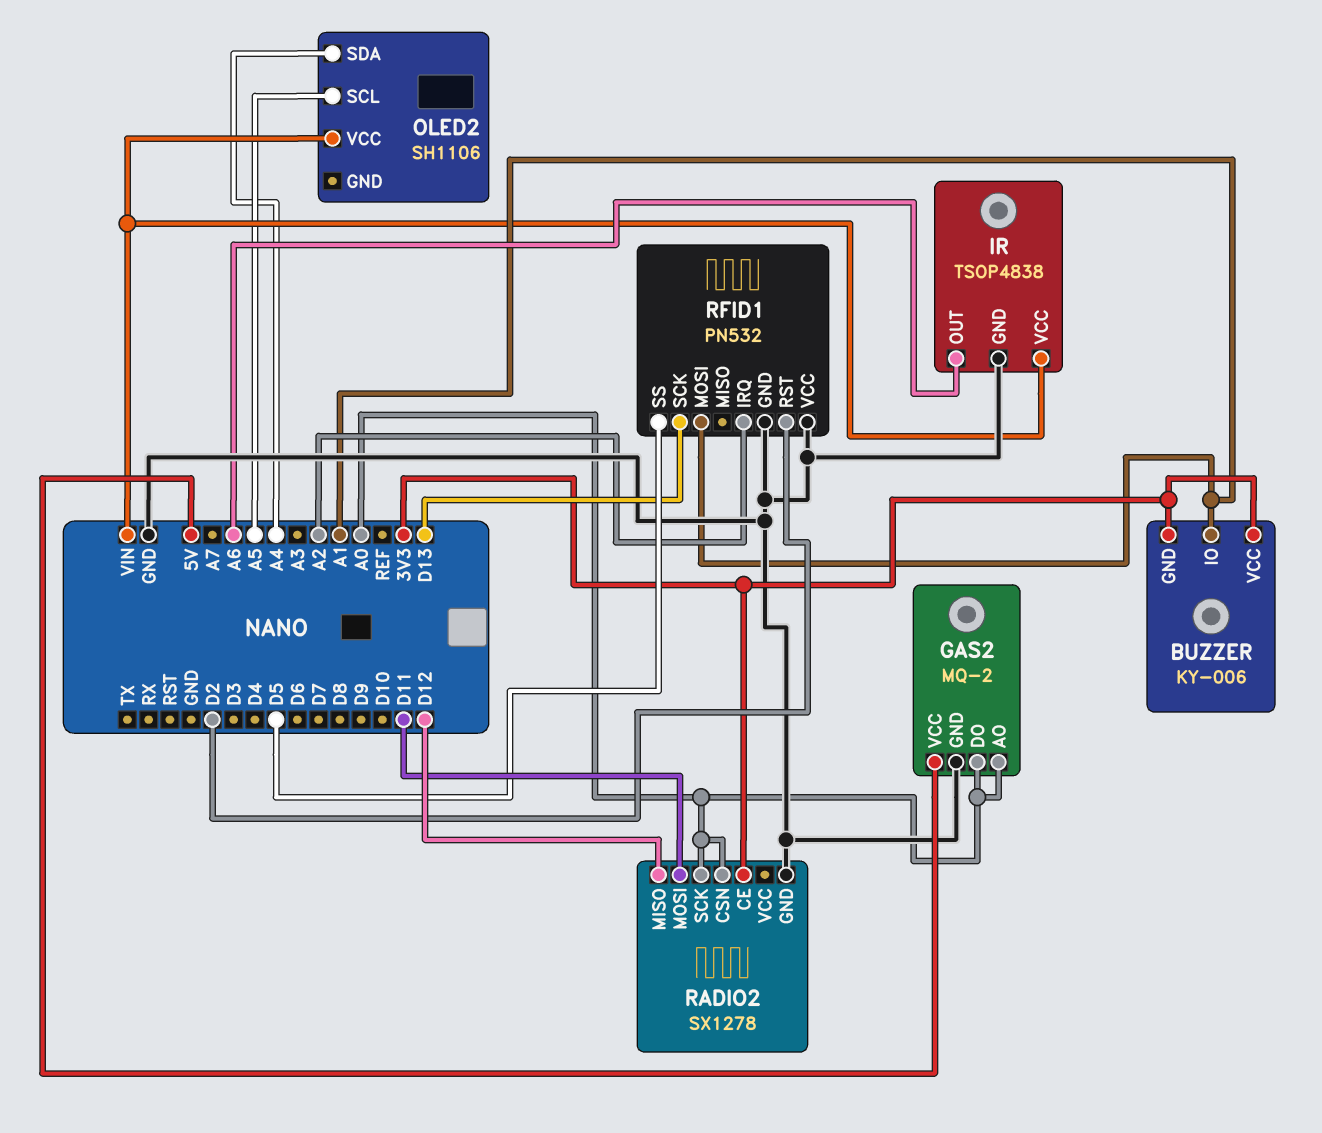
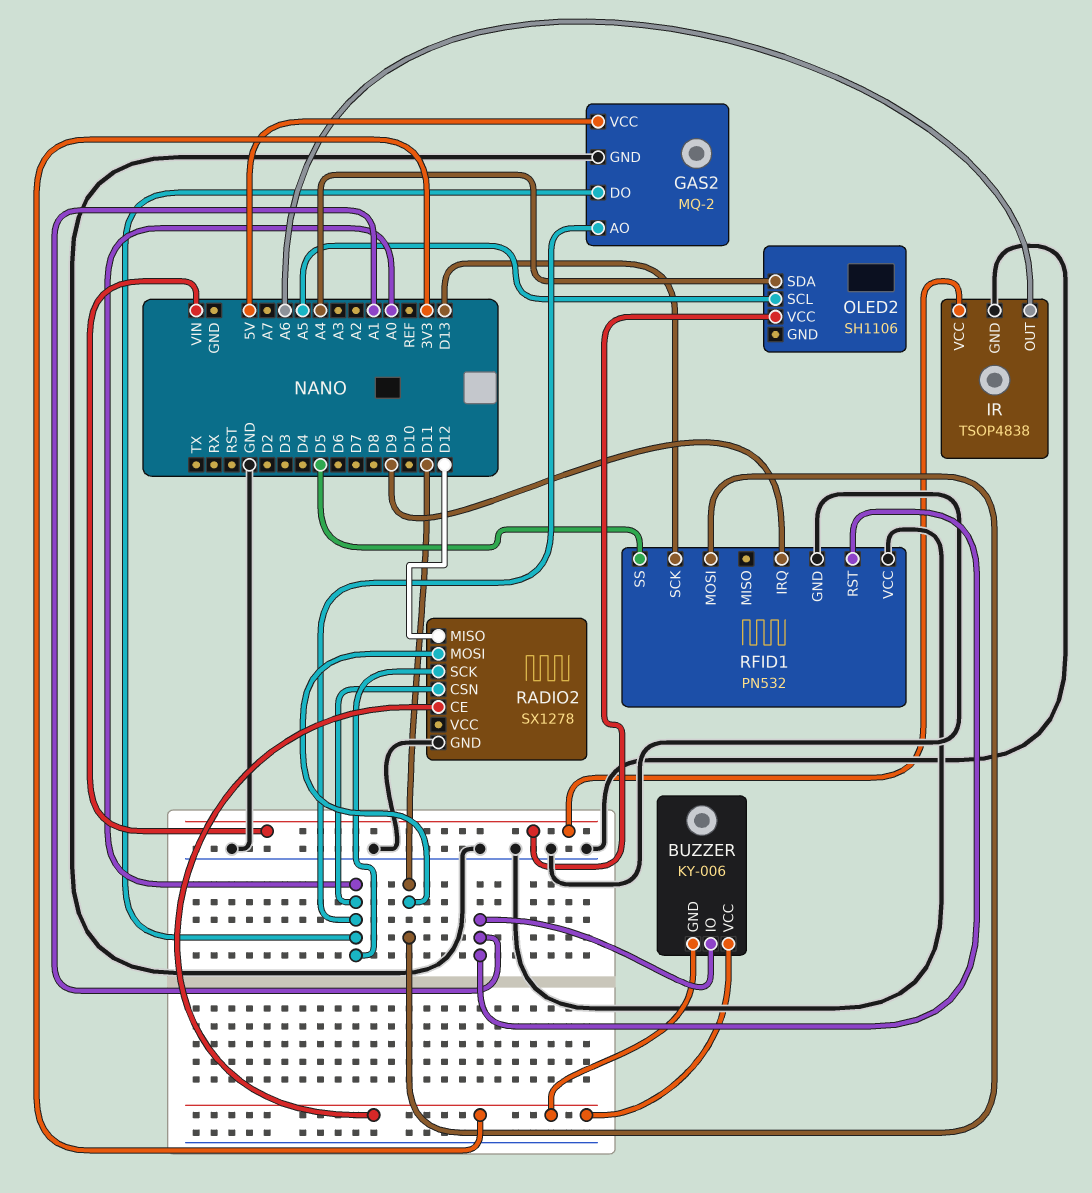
RFID1 pin IRQ: A2 -> D9
RFID1 pin MOSI: A1 -> D11
RFID1 pin RST: D2 -> A1

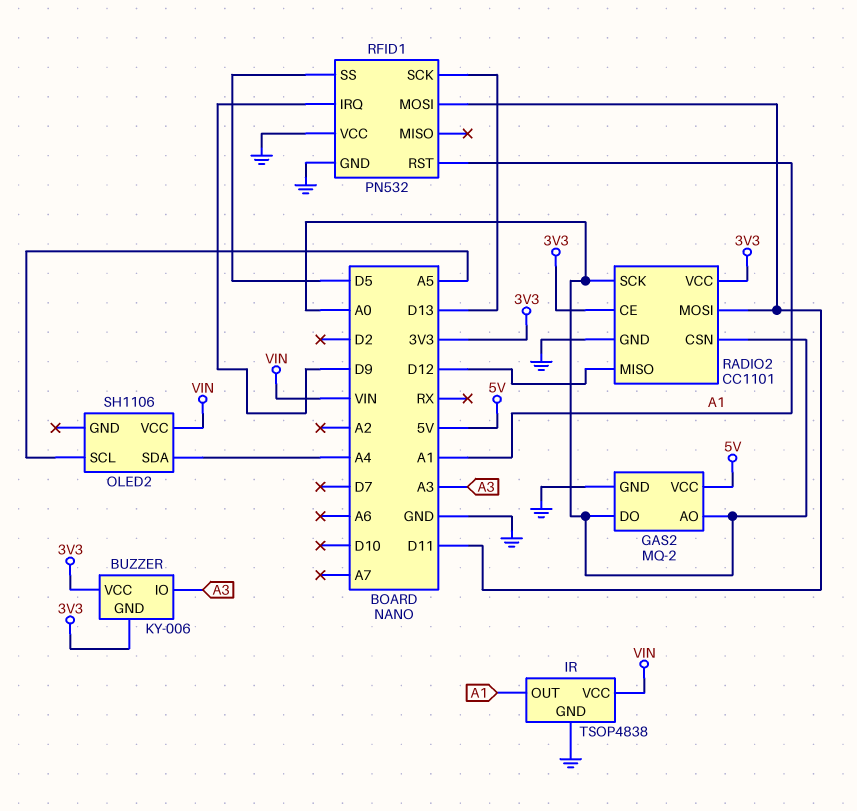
BUZZER pin IO: A1 -> A3
IR pin OUT: A6 -> A1
RADIO2: SX1278 -> CC1101
RADIO2 pin VCC: none -> 3V3

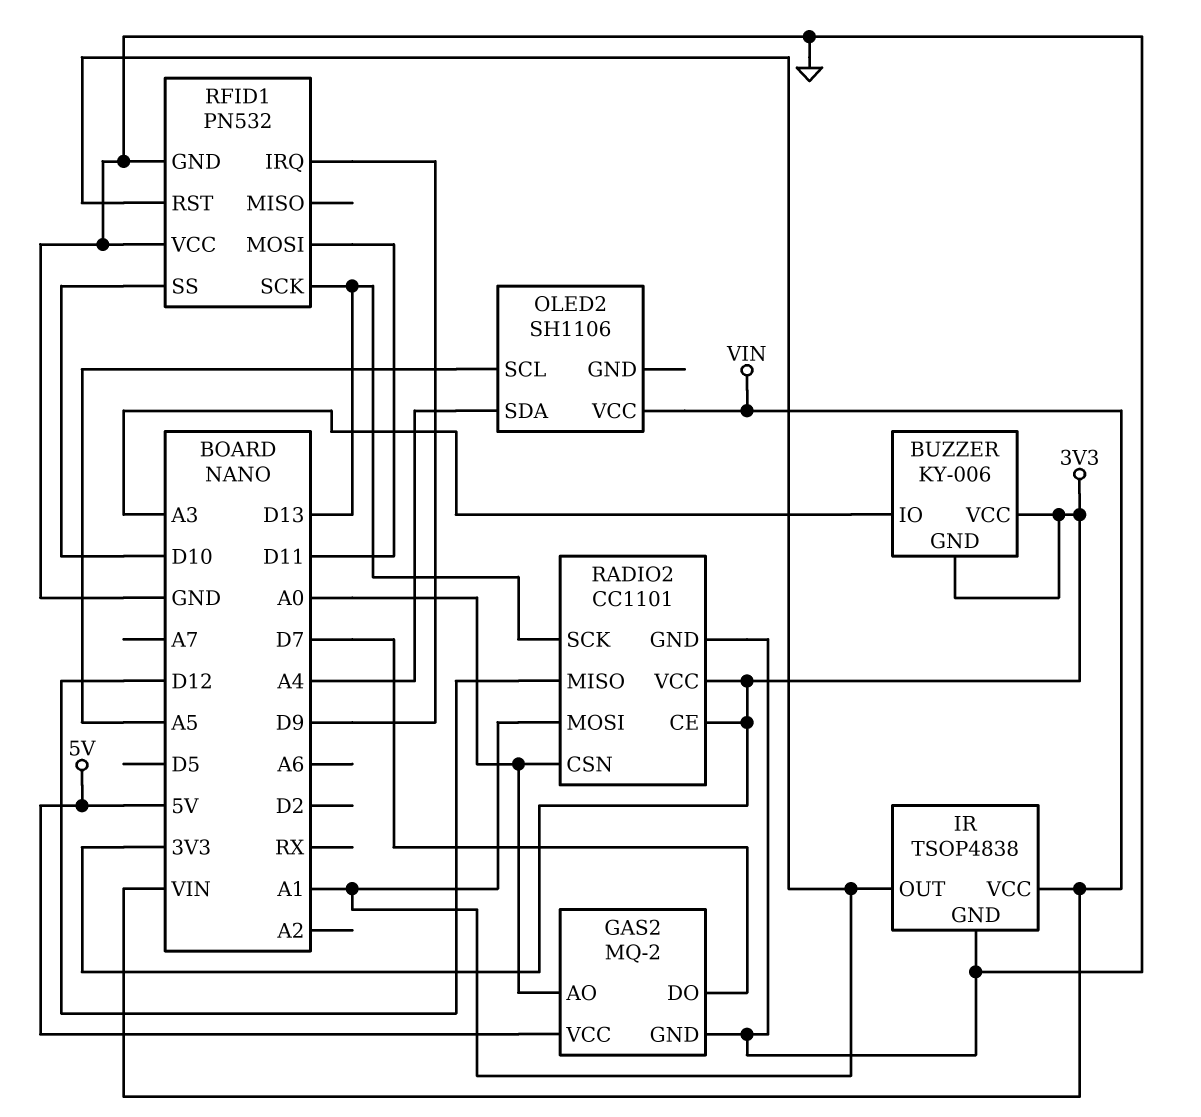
GAS2 pin DO: A0 -> D7
RADIO2 pin MOSI: D11 -> A1
RADIO2 pin SCK: A0 -> D13
RFID1 pin SS: D5 -> D10

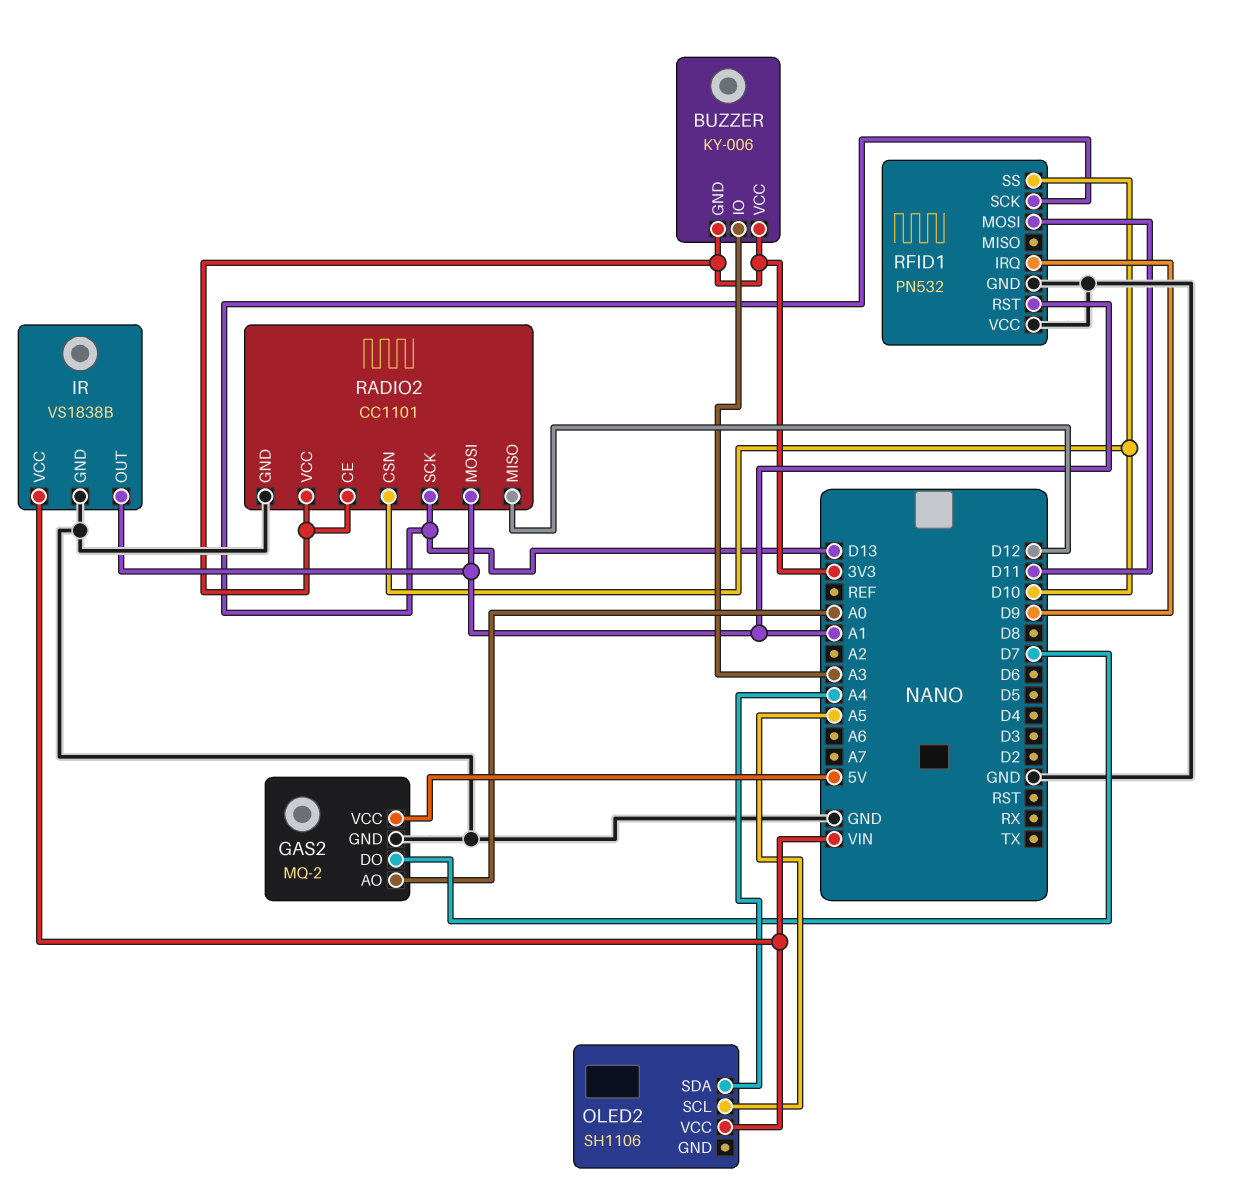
IR: TSOP4838 -> VS1838B
RADIO2 pin CSN: A0 -> D10

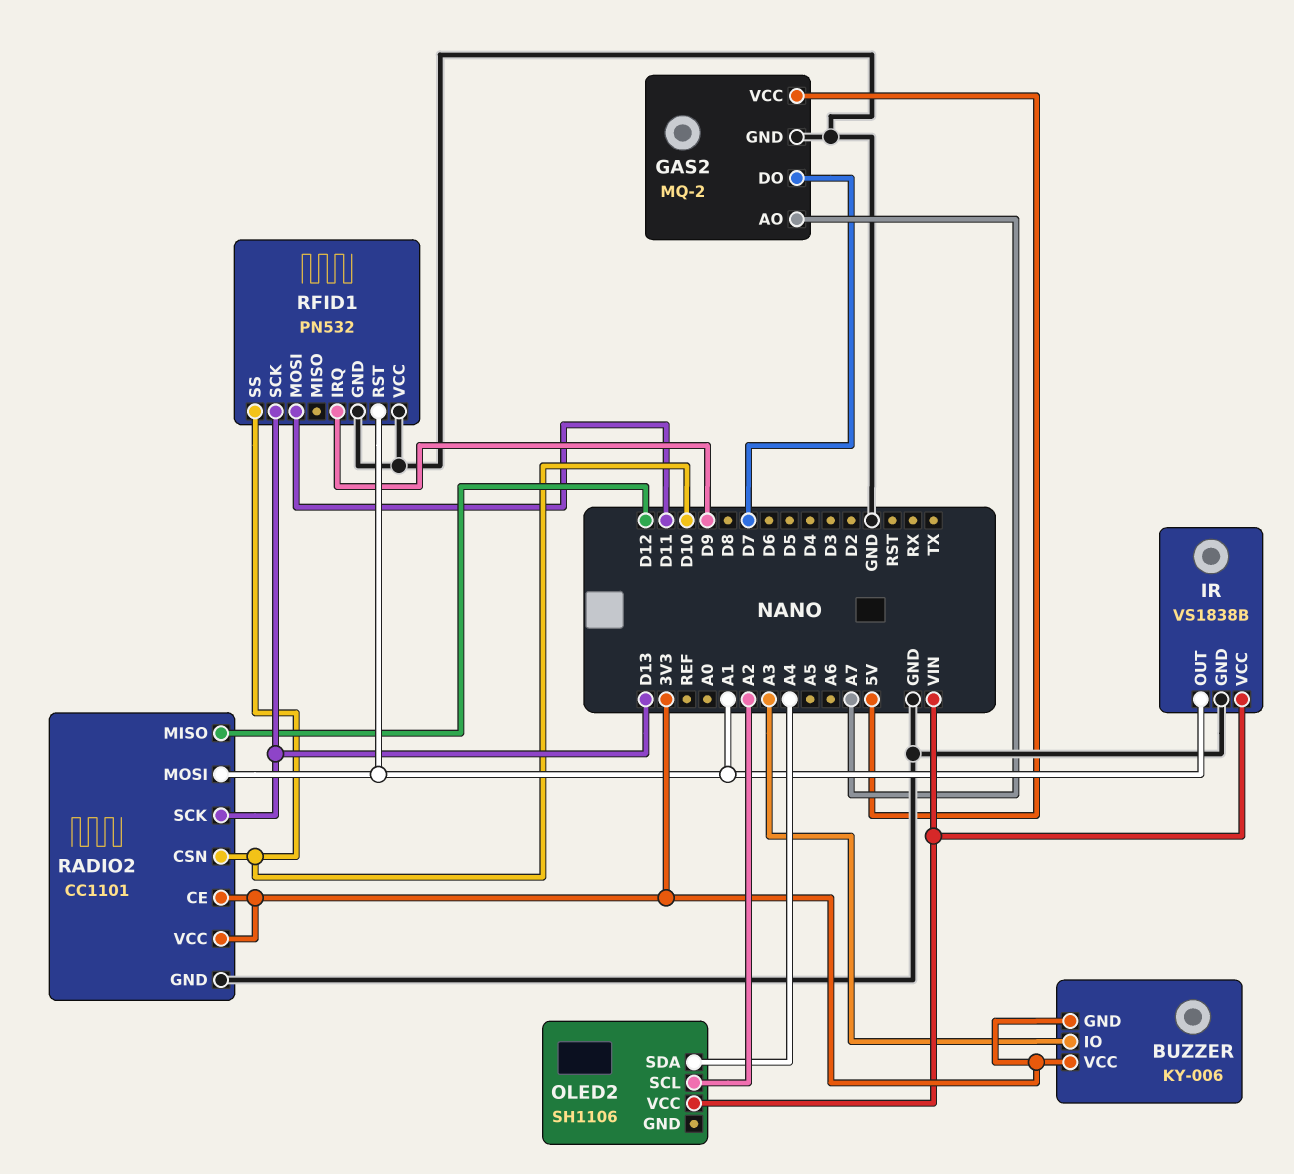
GAS2 pin AO: A0 -> A7
OLED2 pin SCL: A5 -> A2

